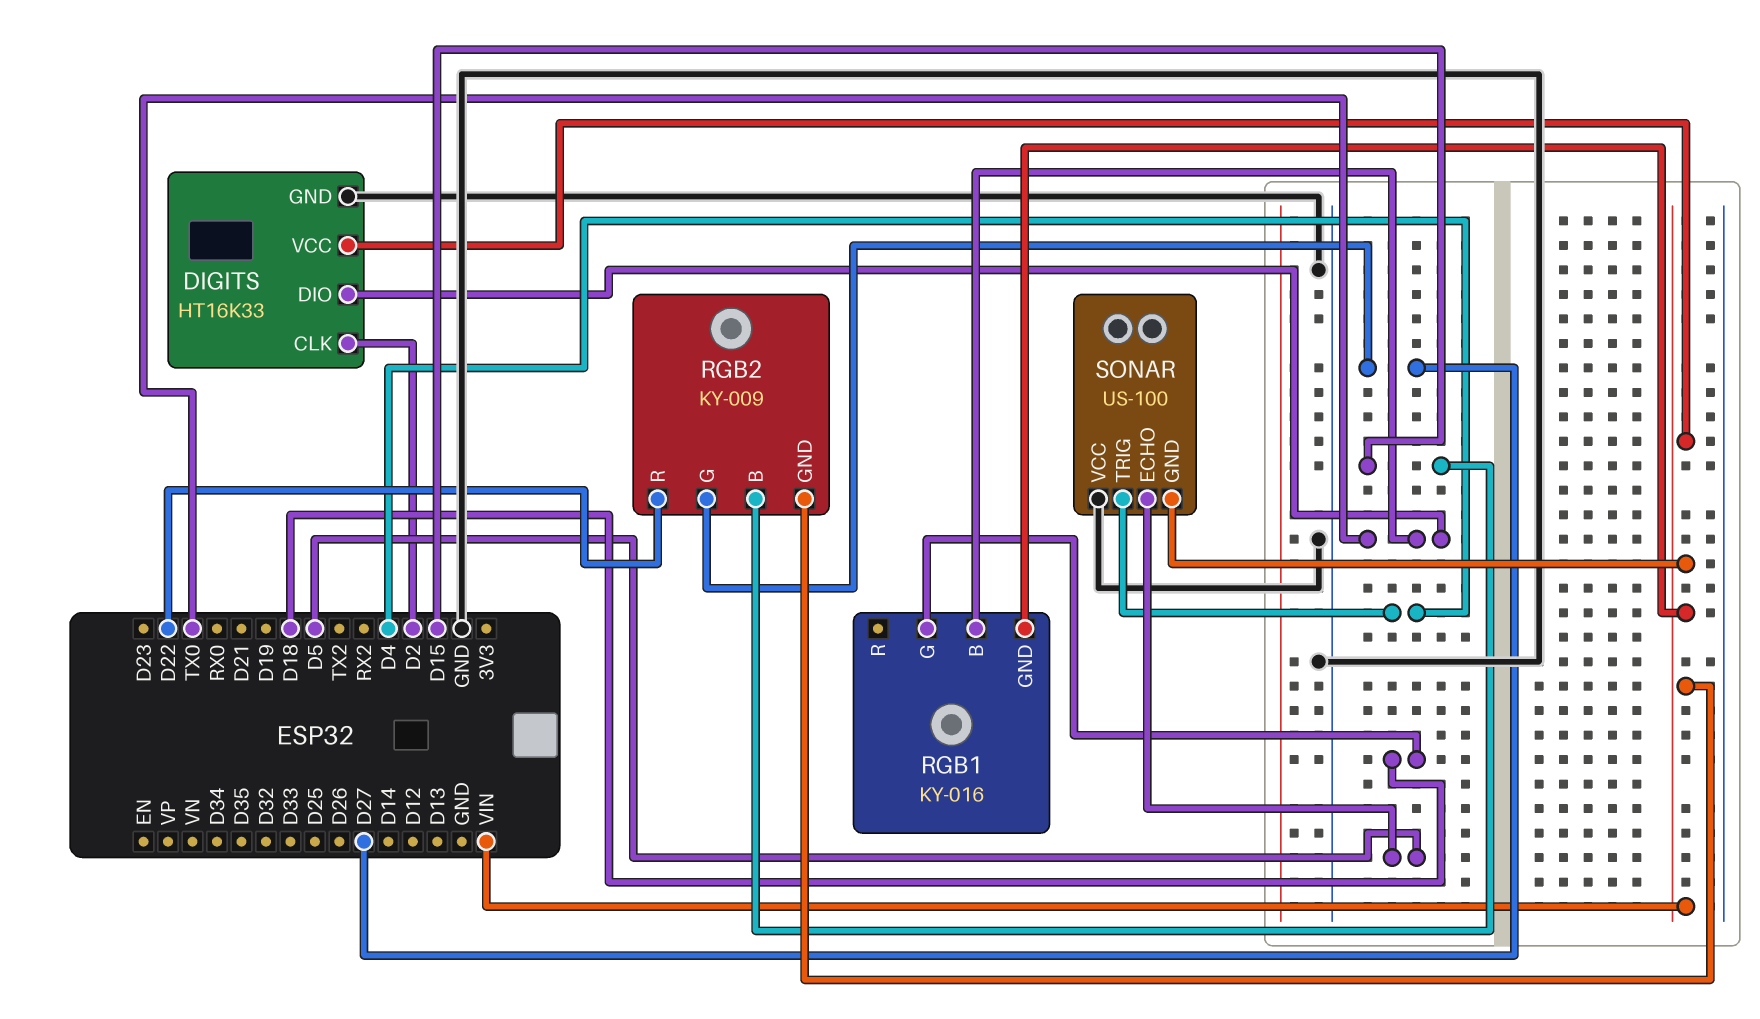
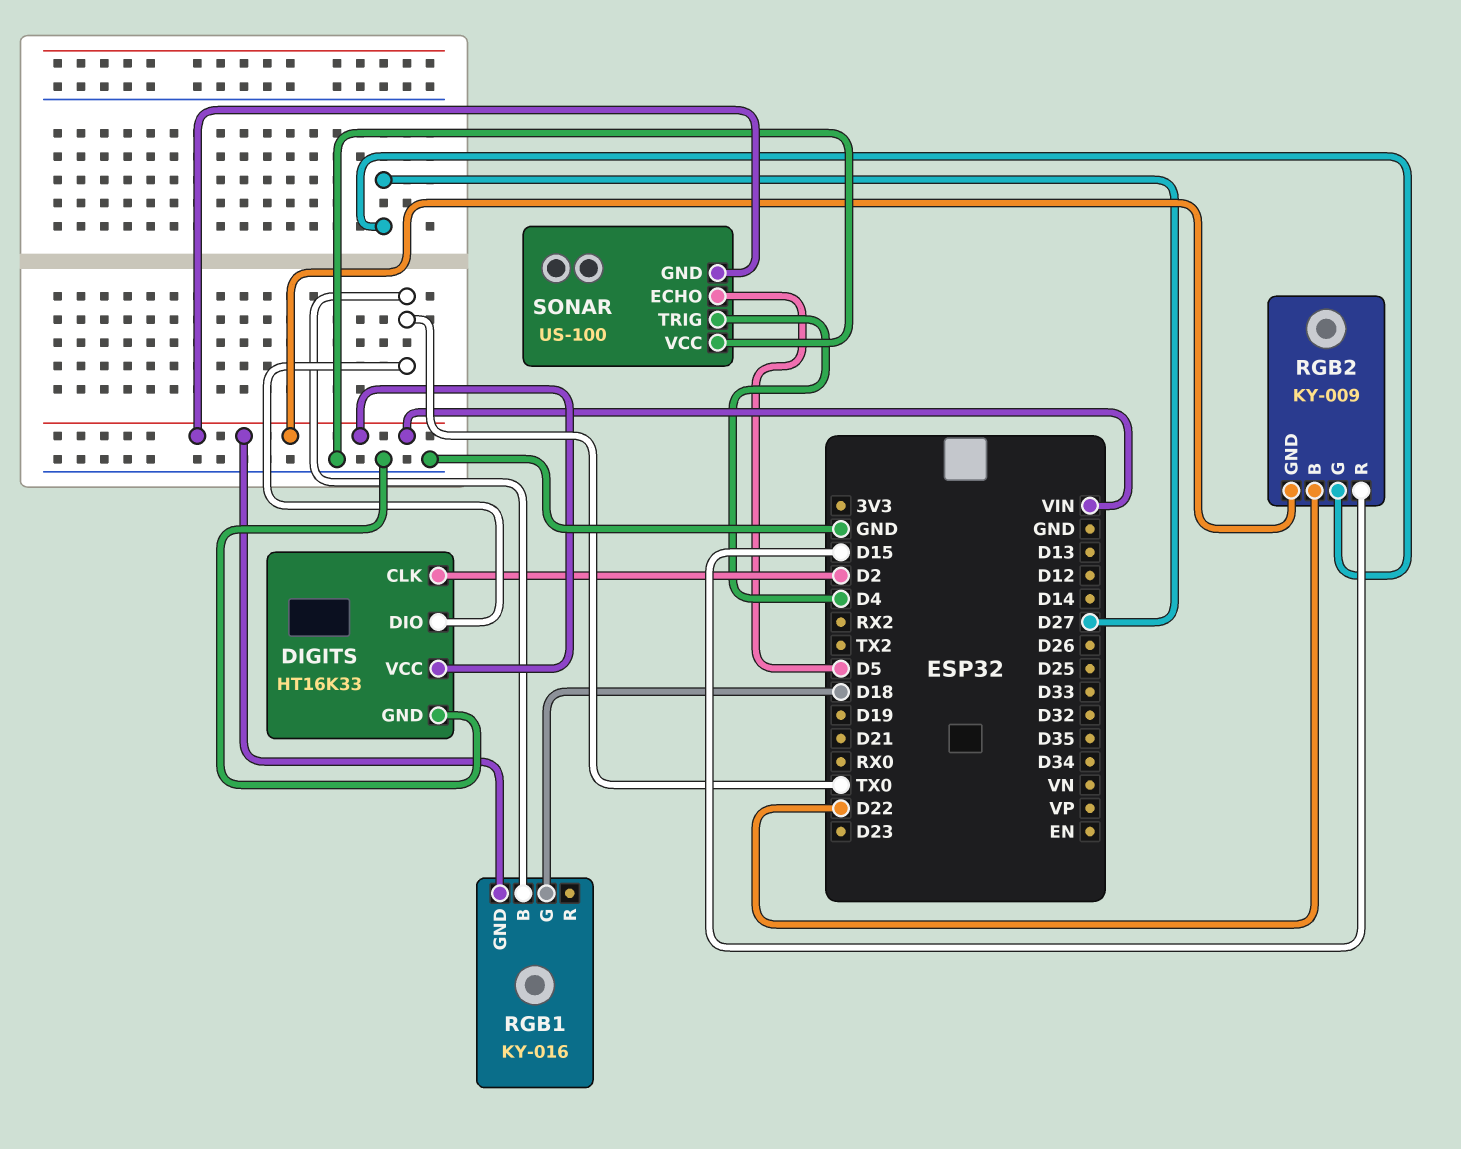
RGB2 pin B: D15 -> D22
RGB2 pin R: D22 -> D15

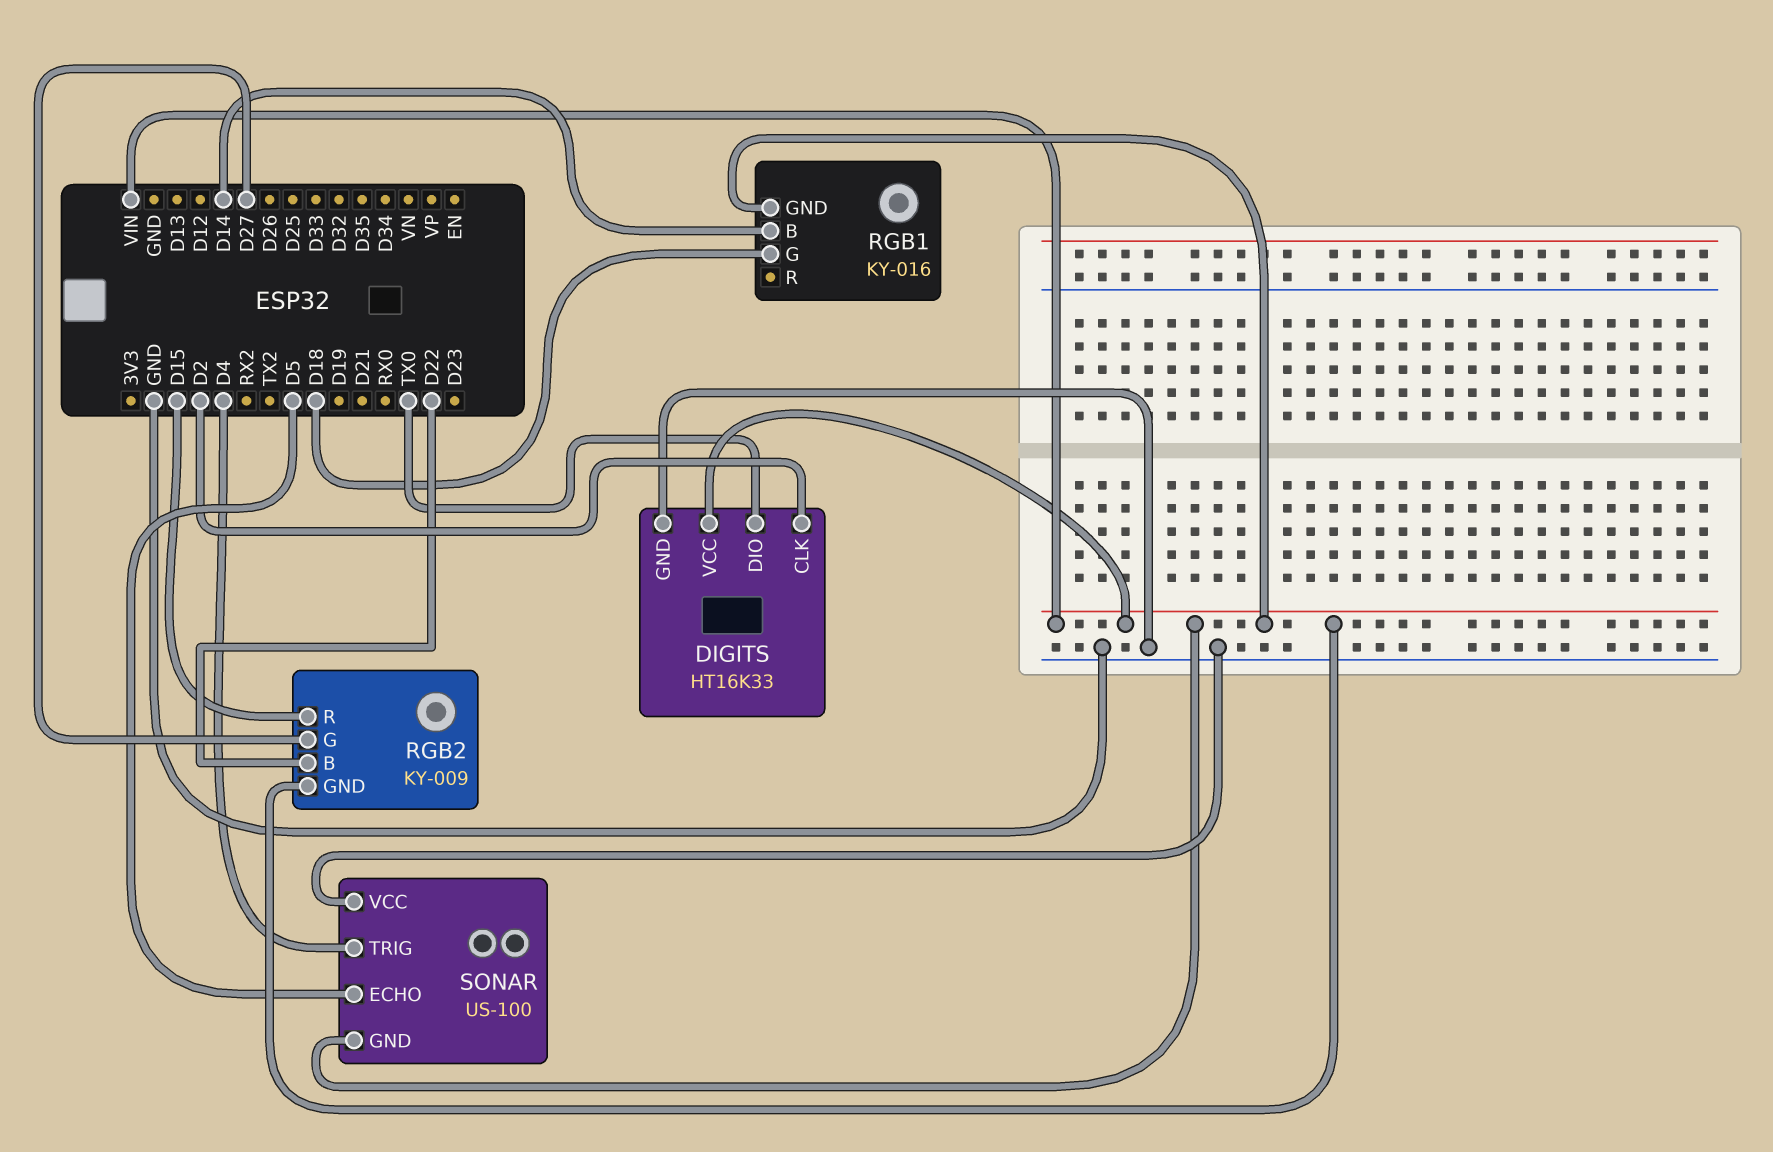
RGB1 pin B: TX0 -> D14

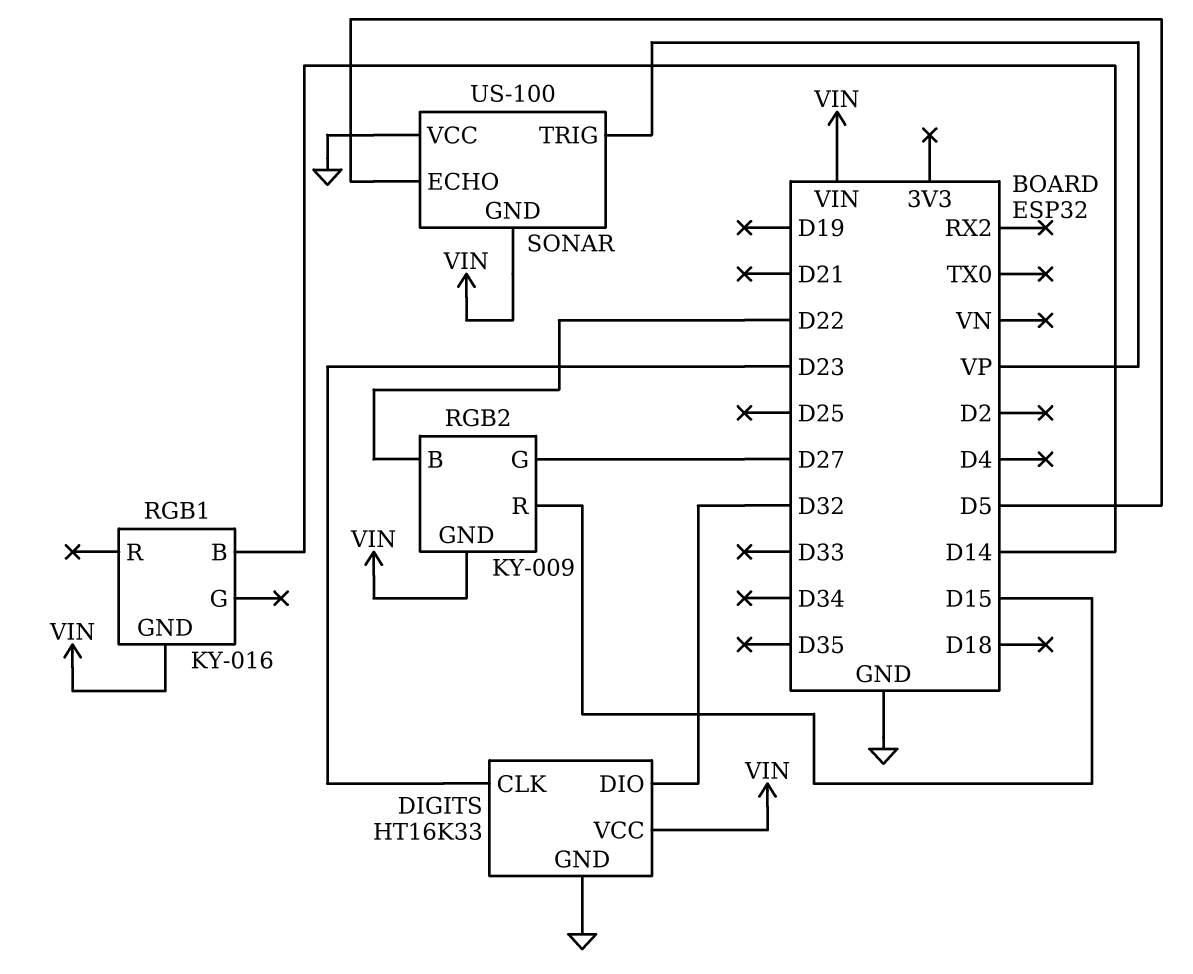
DIGITS pin CLK: D2 -> D23
DIGITS pin DIO: TX0 -> D32
RGB1 pin G: D18 -> none
SONAR pin TRIG: D4 -> VP

